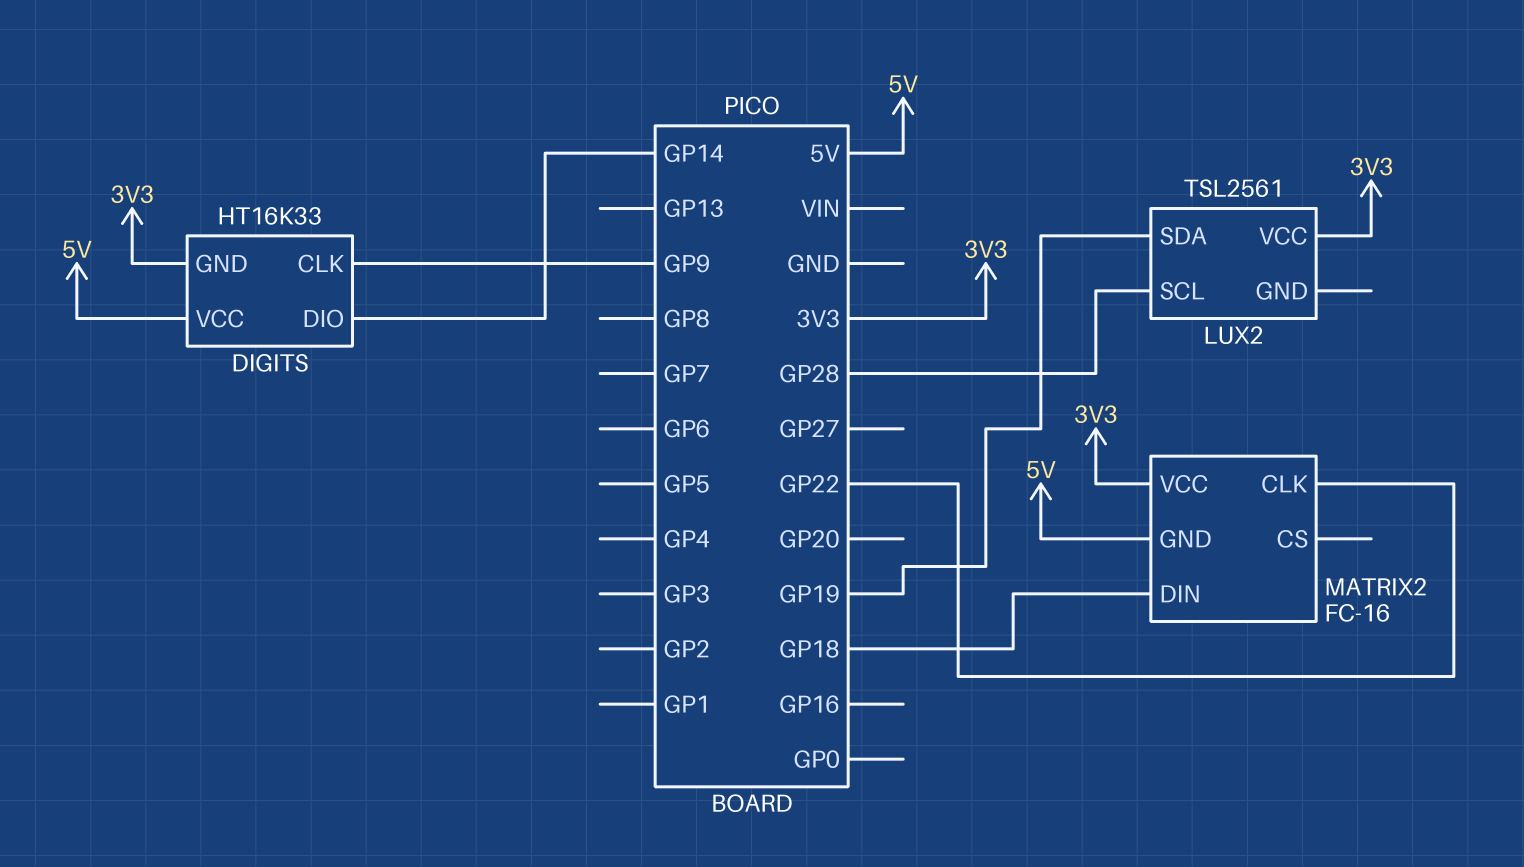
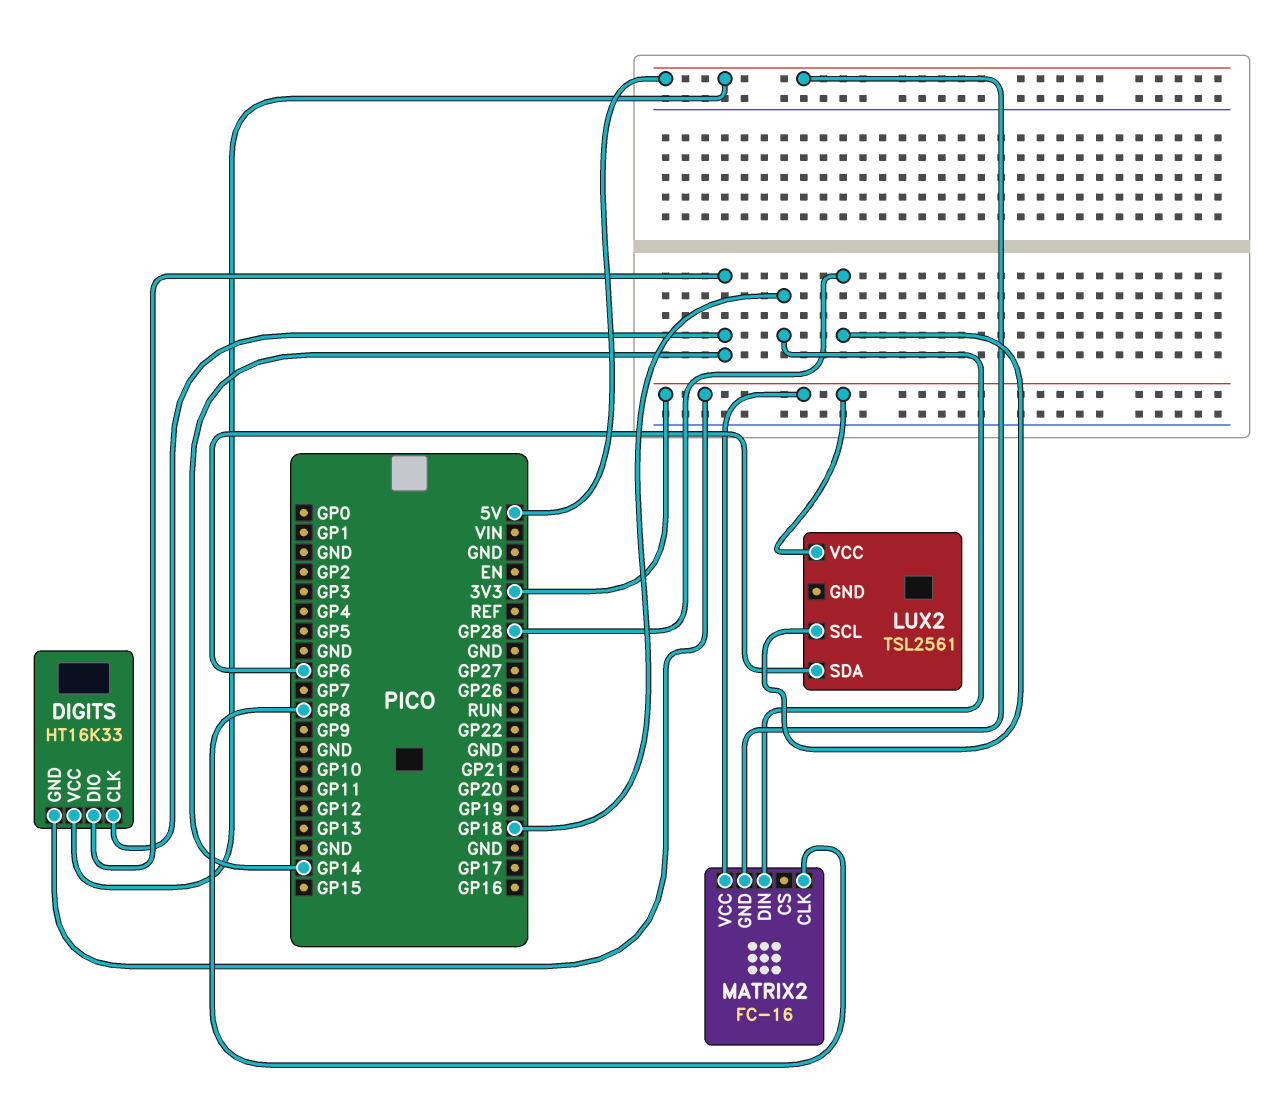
DIGITS pin CLK: GP9 -> GP14
LUX2 pin SDA: GP19 -> GP6
MATRIX2 pin CLK: GP22 -> GP8

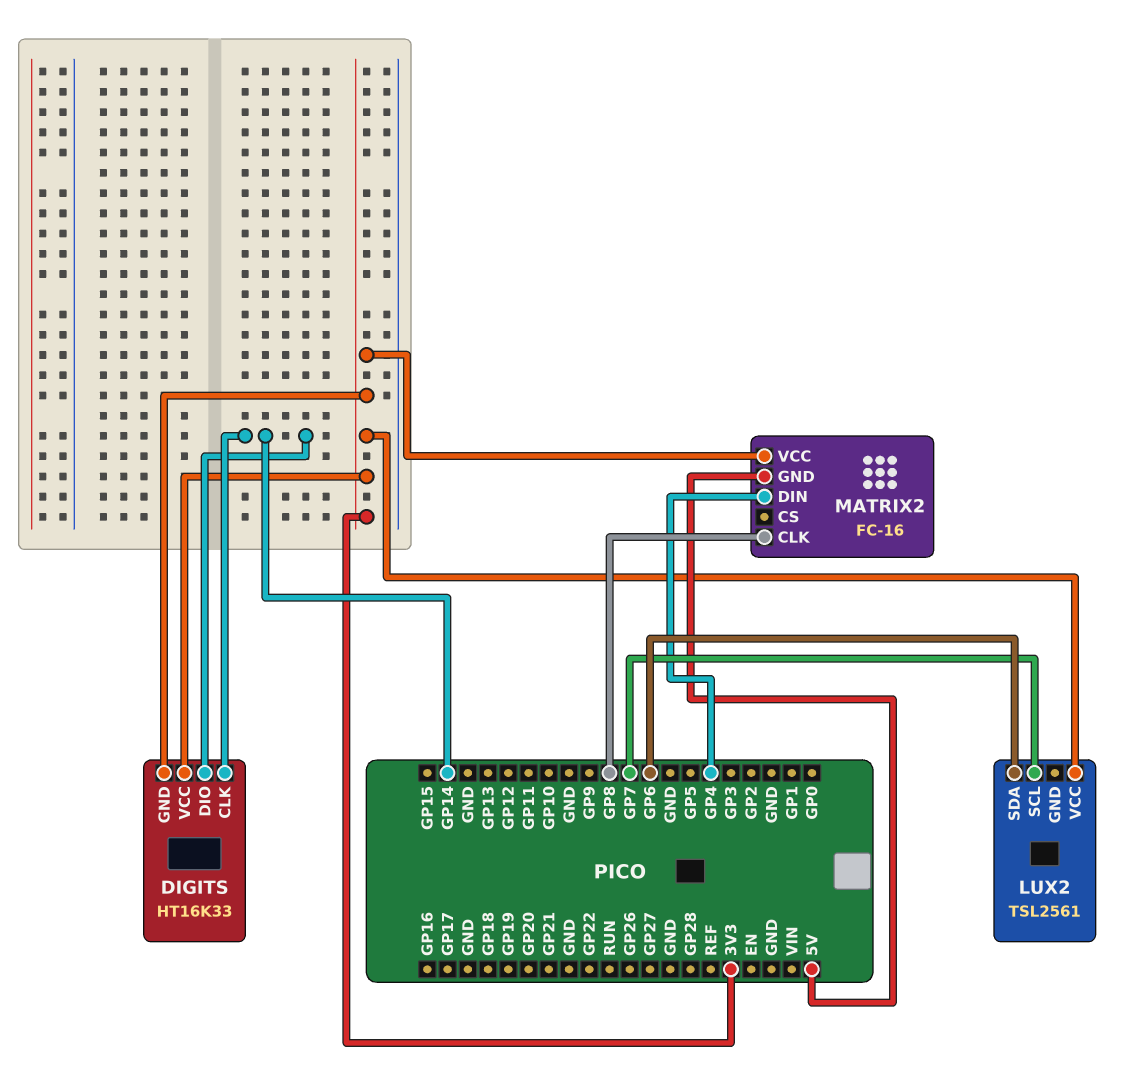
DIGITS pin VCC: 5V -> 3V3
LUX2 pin SCL: GP28 -> GP7
MATRIX2 pin DIN: GP18 -> GP4

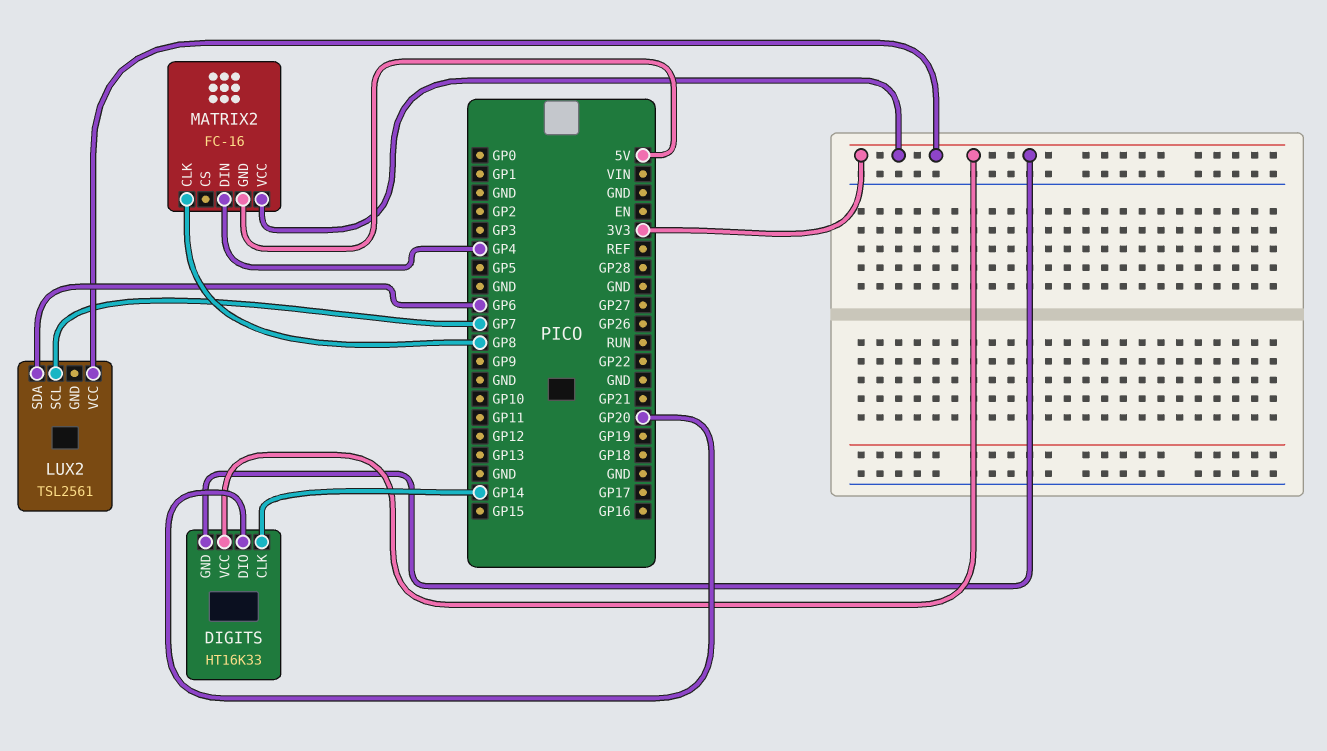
DIGITS pin DIO: GP14 -> GP20

